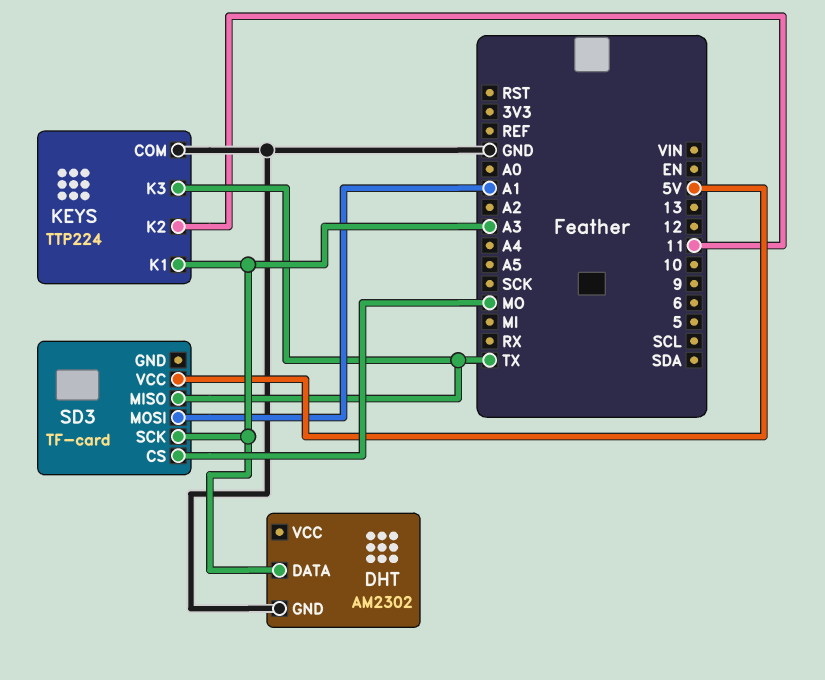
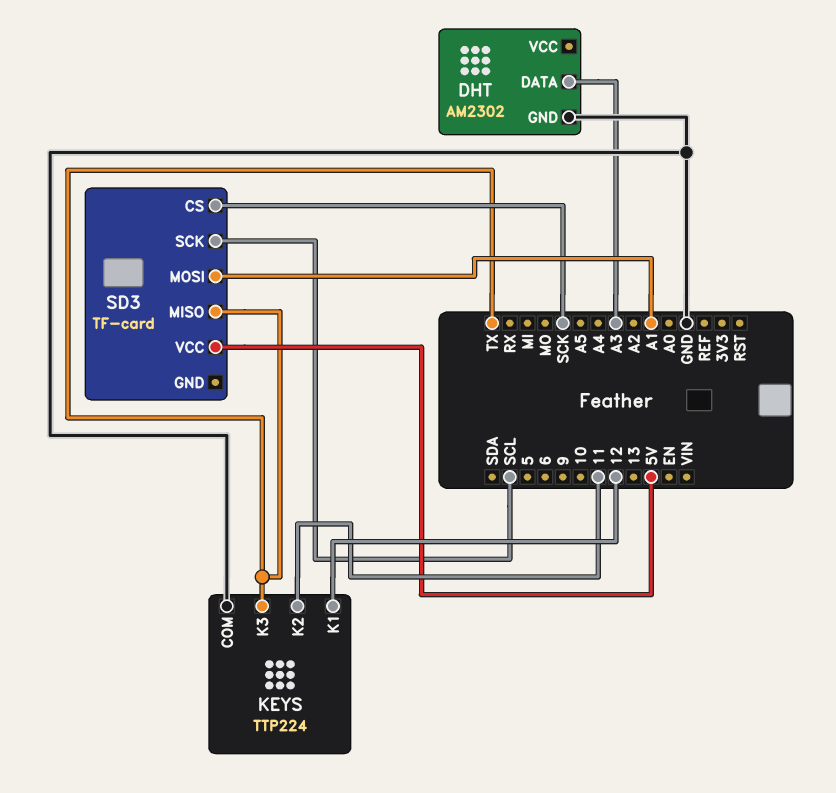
KEYS pin K1: A3 -> 12
SD3 pin CS: MO -> SCK
SD3 pin SCK: A3 -> SCL

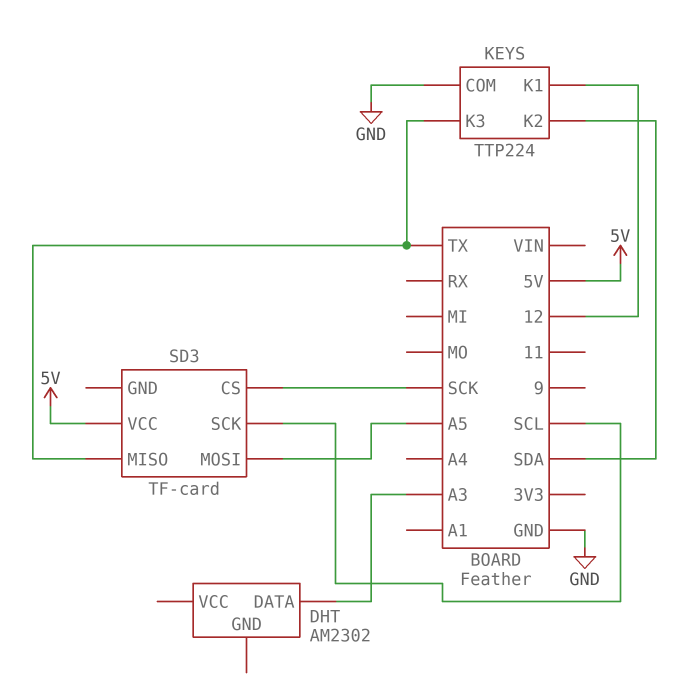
DHT pin GND: GND -> none
KEYS pin K2: 11 -> SDA
SD3 pin MOSI: A1 -> A5

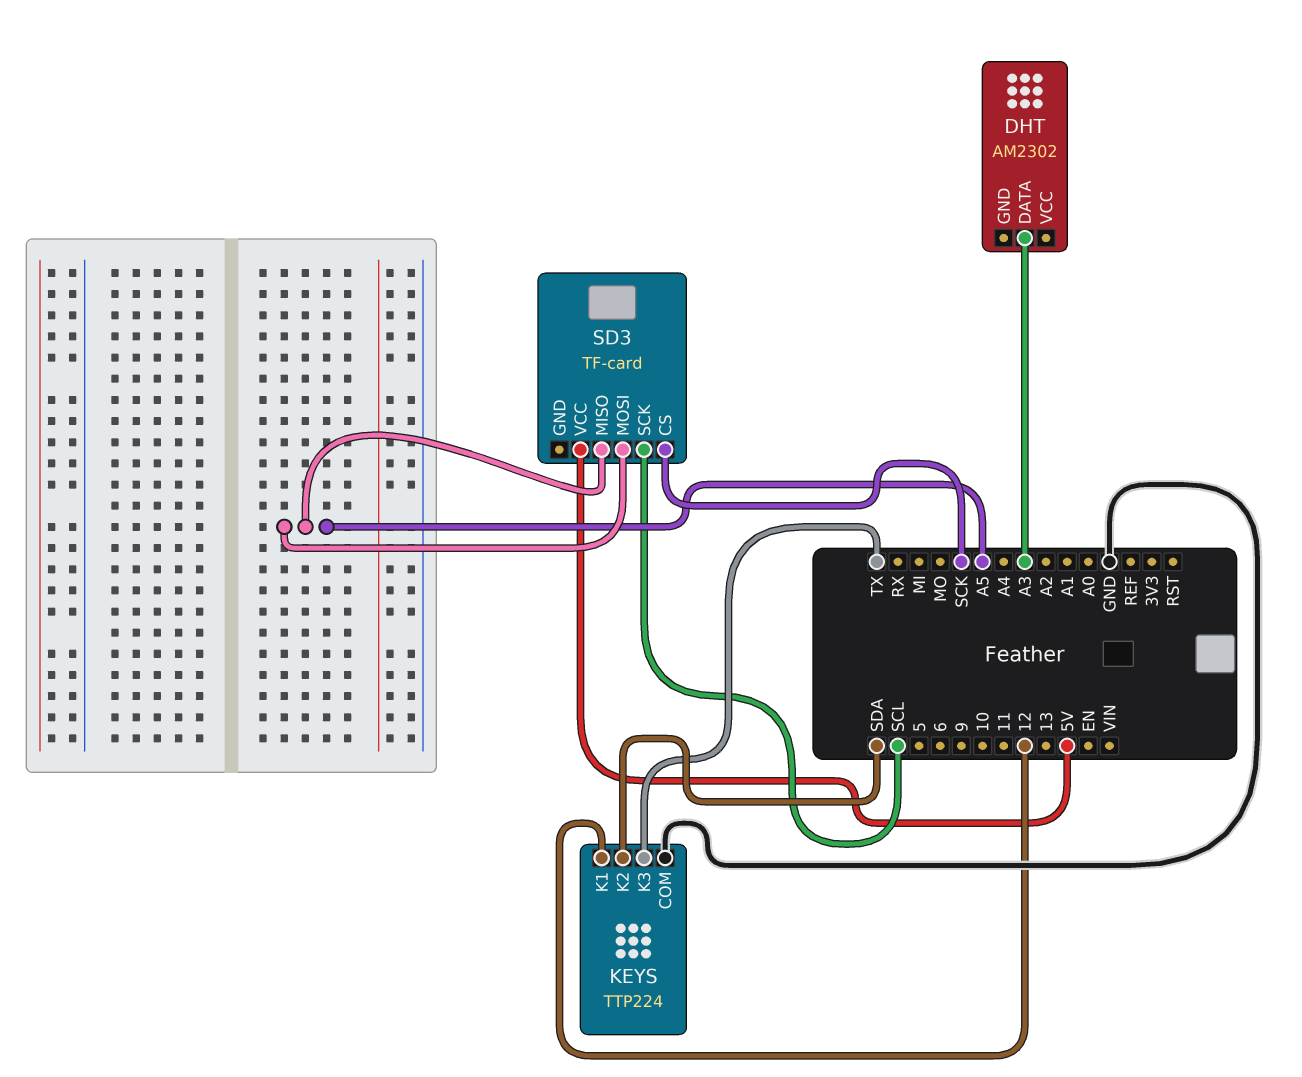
SD3 pin MISO: TX -> A5

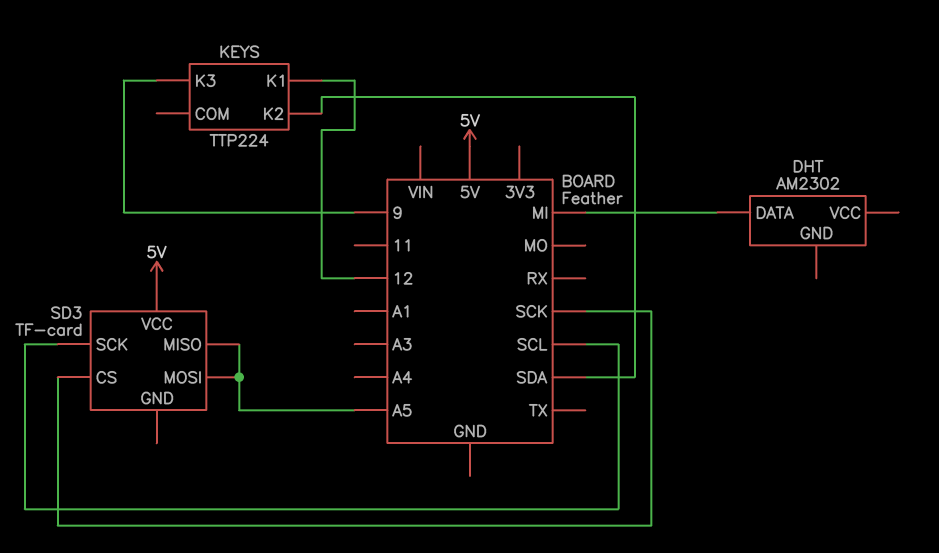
DHT pin DATA: A3 -> MI
KEYS pin COM: GND -> none
KEYS pin K3: TX -> 9

